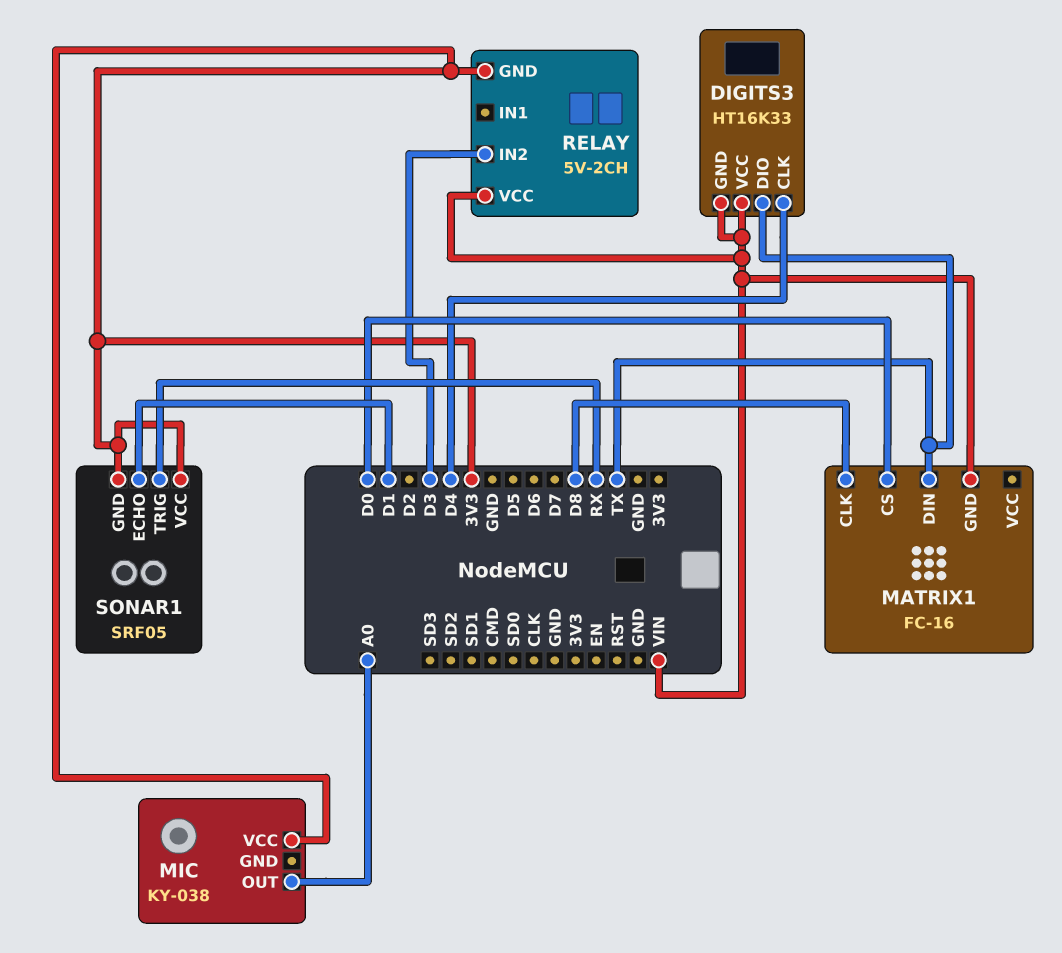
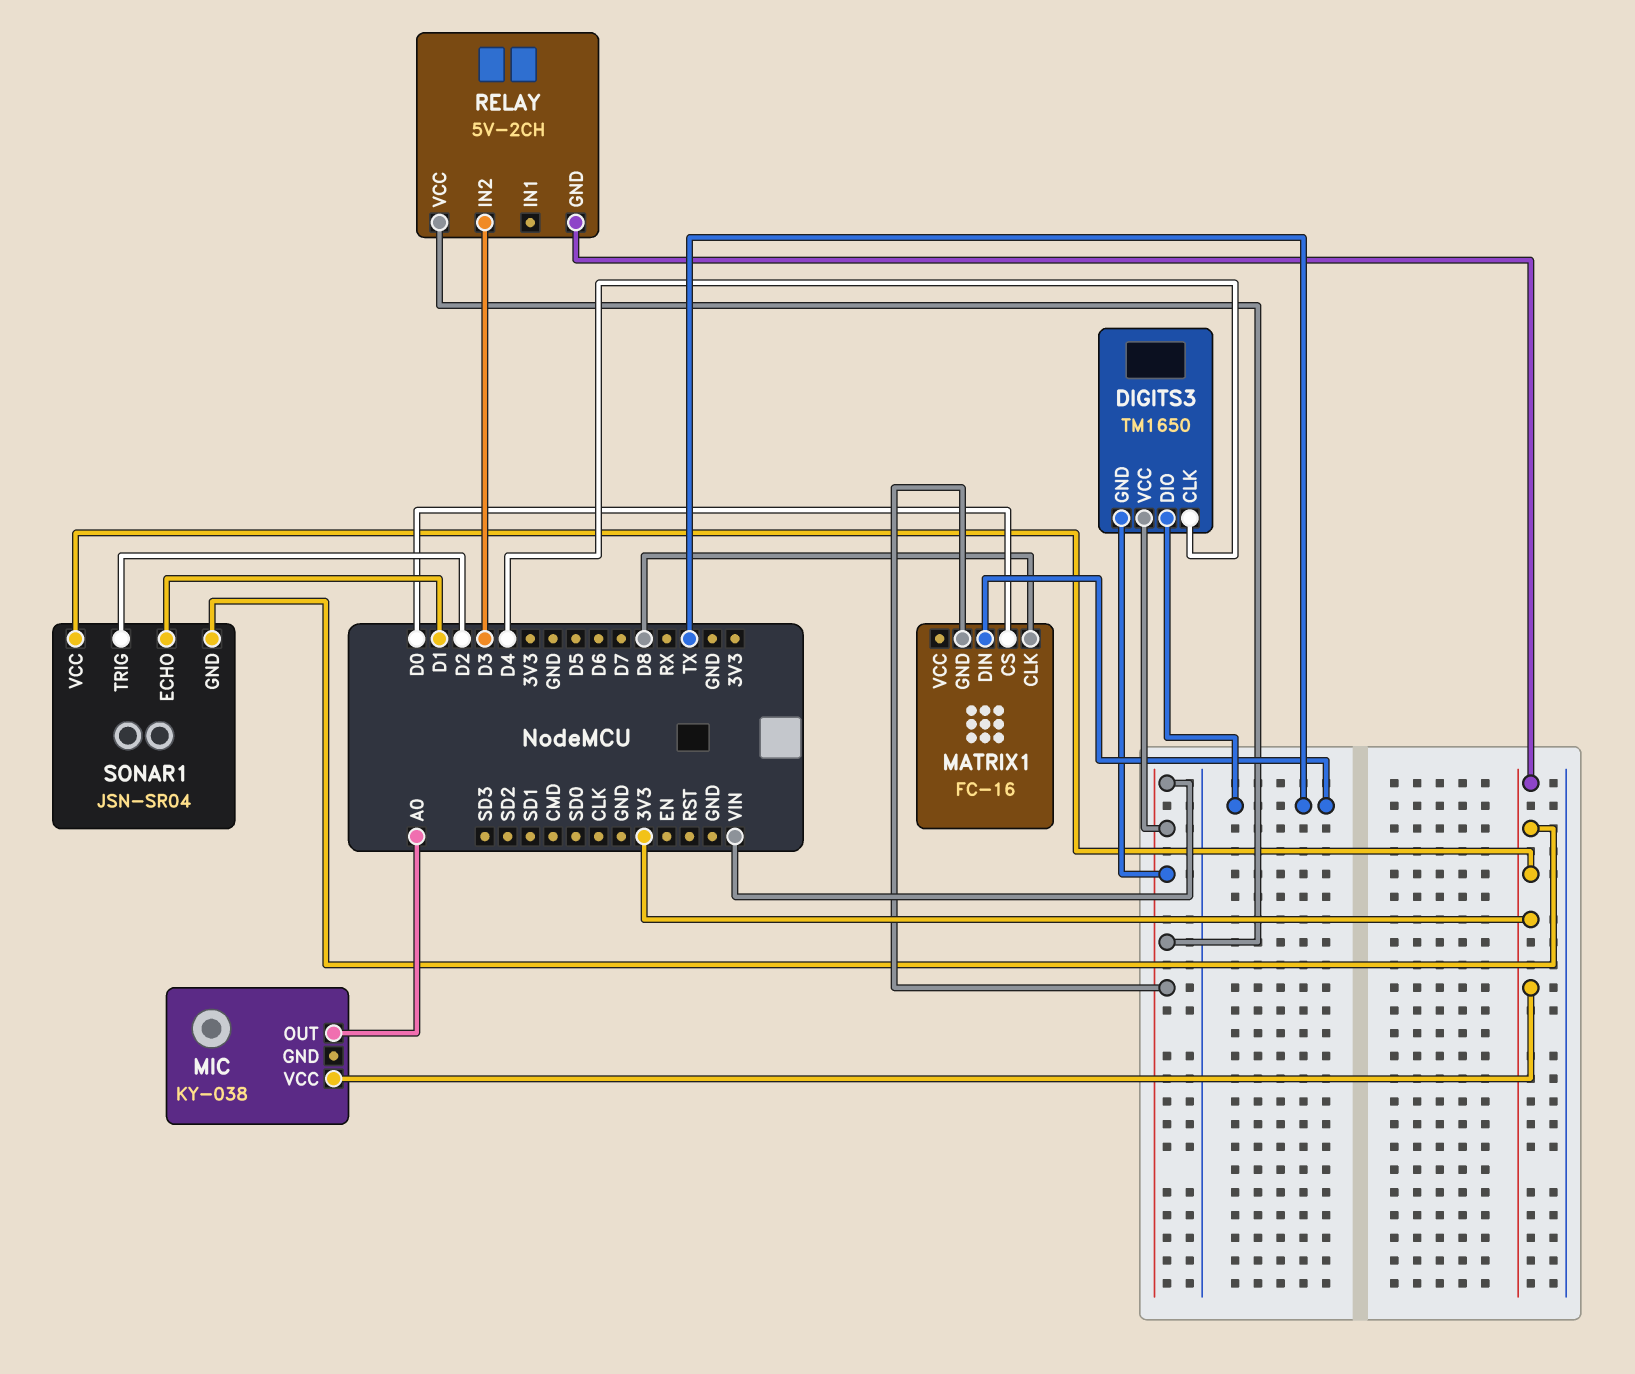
DIGITS3: HT16K33 -> TM1650
SONAR1: SRF05 -> JSN-SR04
SONAR1 pin TRIG: RX -> D2

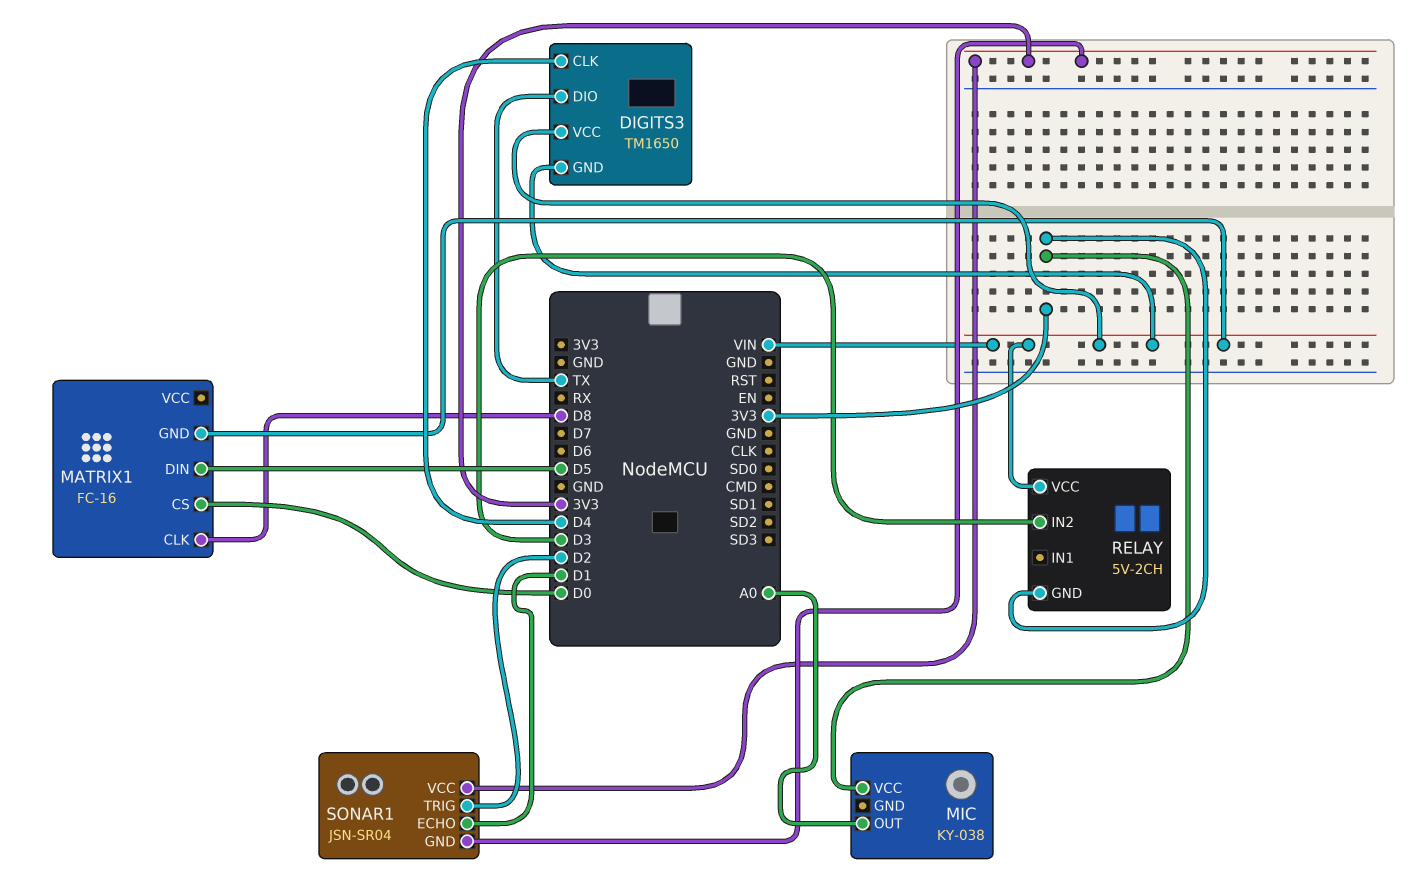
MATRIX1 pin DIN: TX -> D5

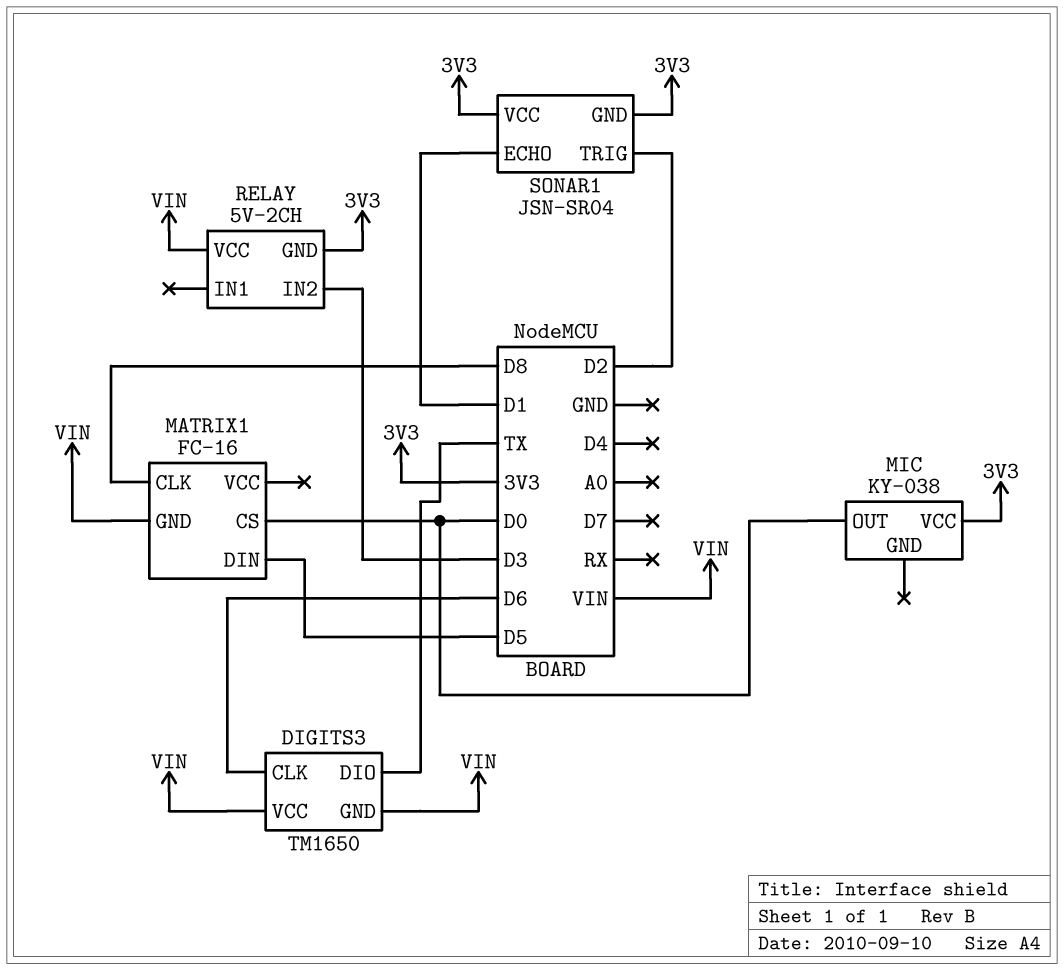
DIGITS3 pin CLK: D4 -> D6
MIC pin OUT: A0 -> D0

